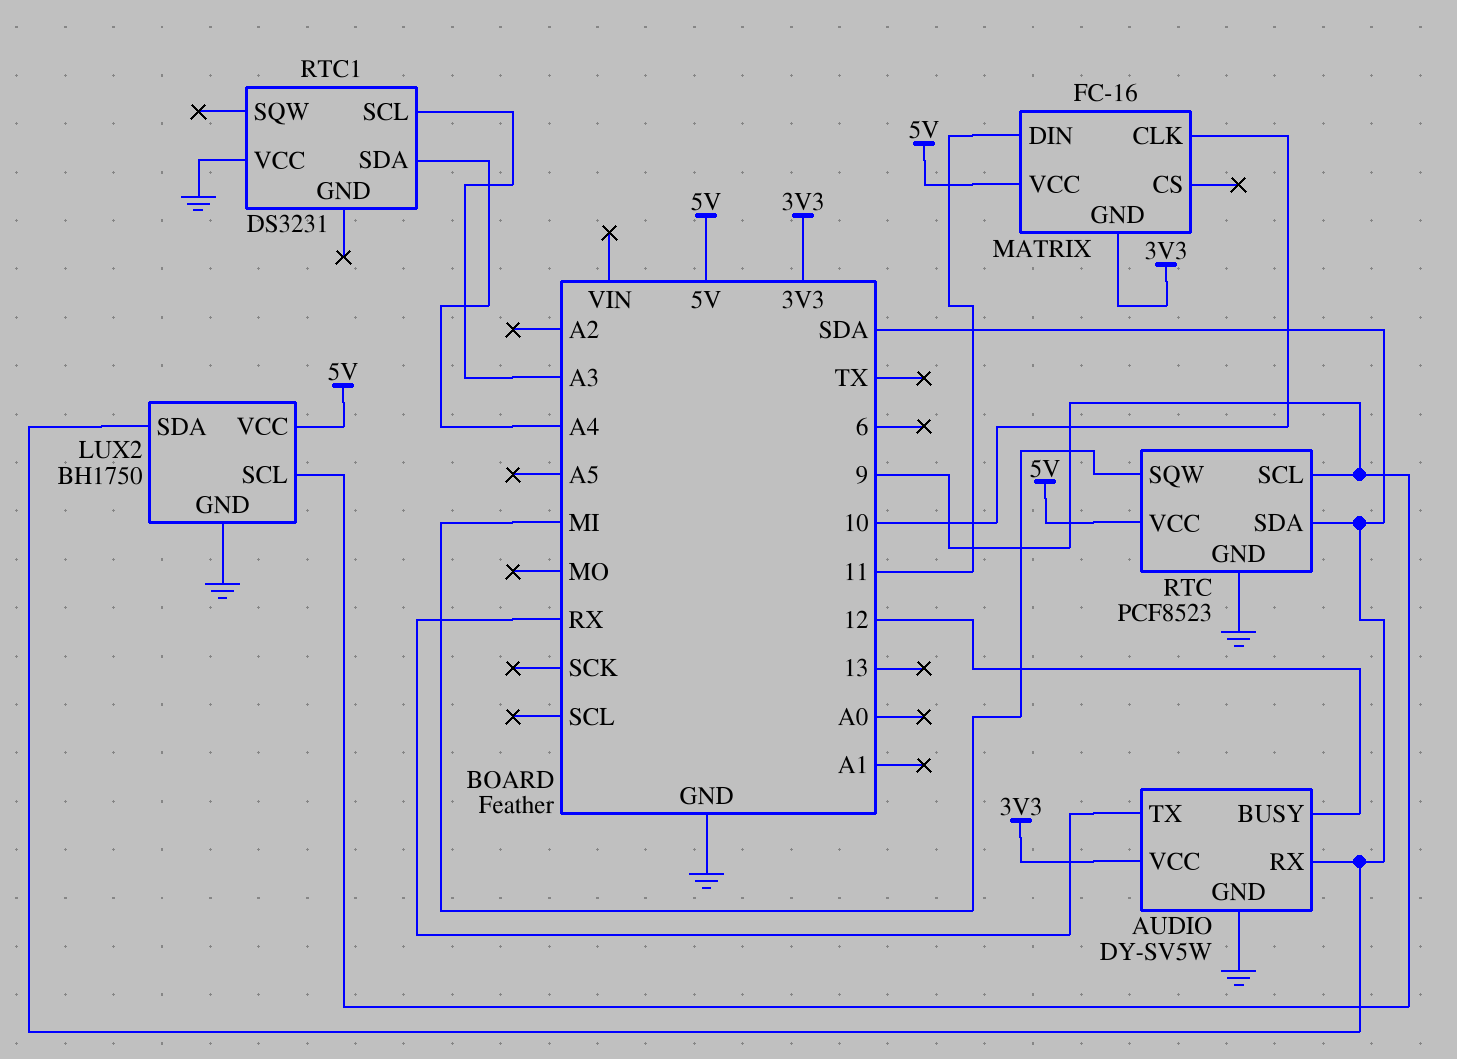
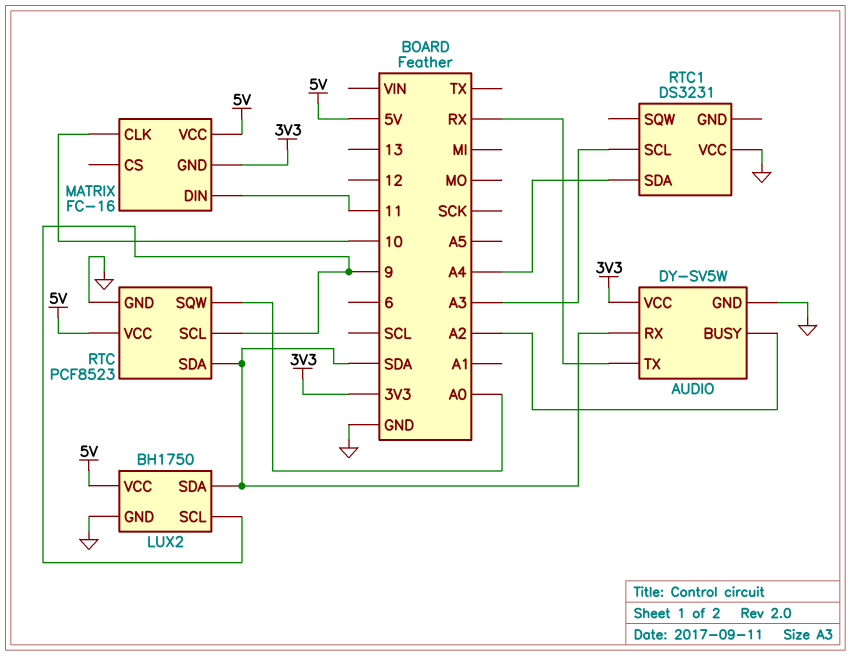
AUDIO pin BUSY: 12 -> A2
RTC pin SQW: MI -> A0

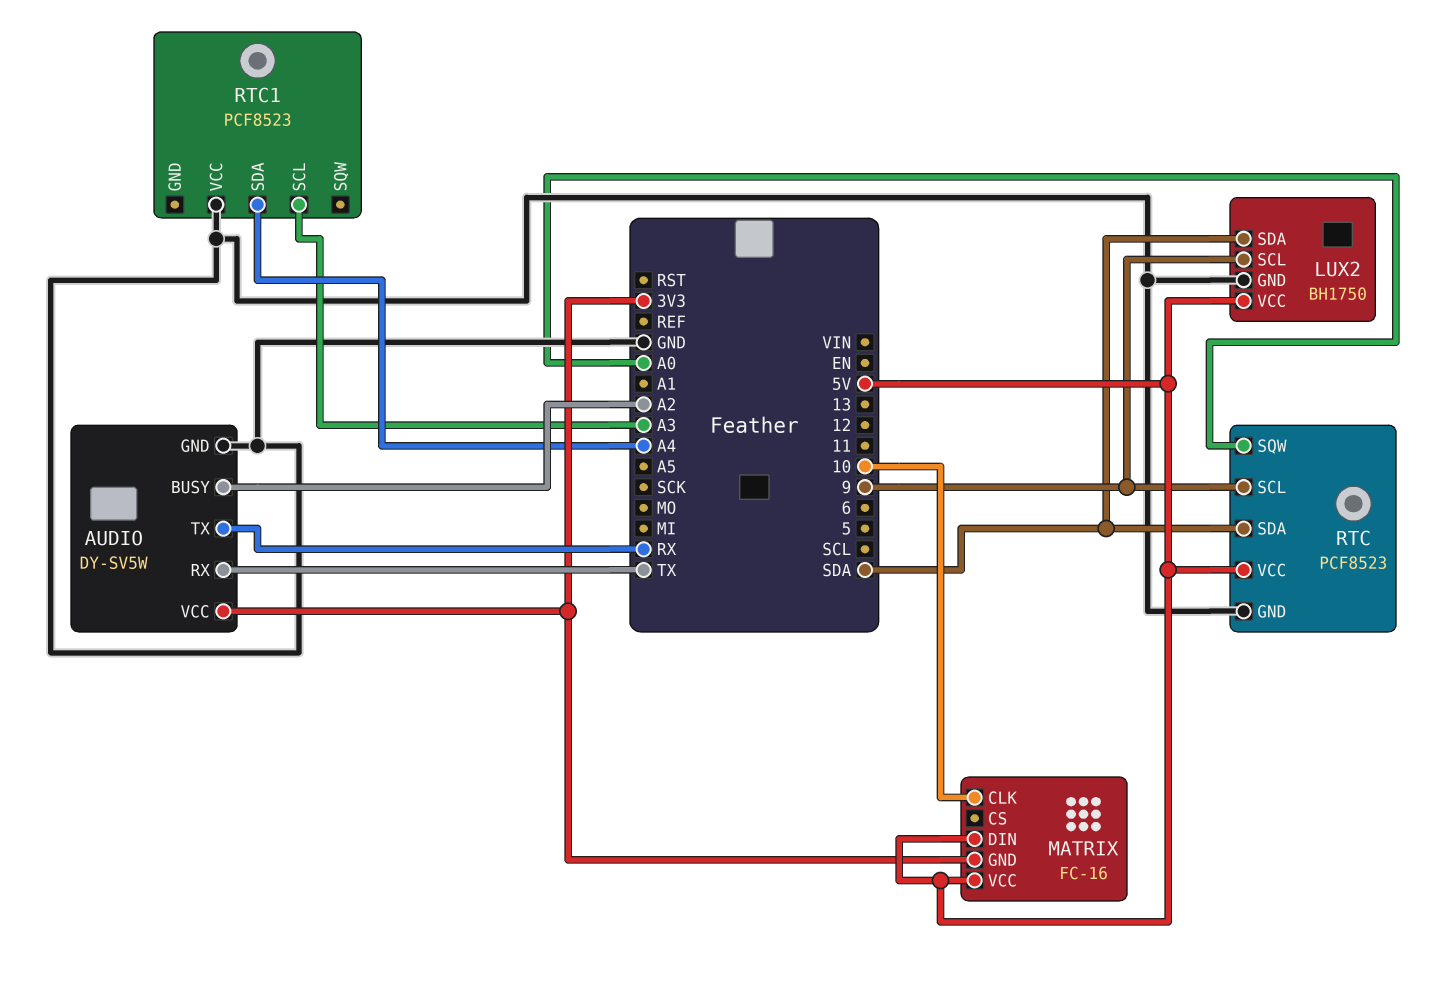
AUDIO pin RX: SDA -> TX
MATRIX pin DIN: 11 -> 5V
RTC1: DS3231 -> PCF8523

